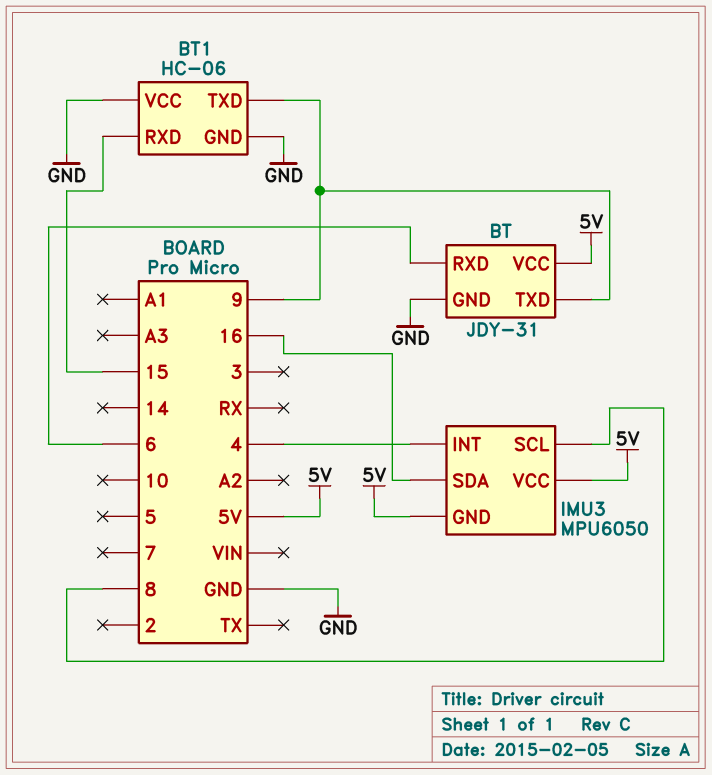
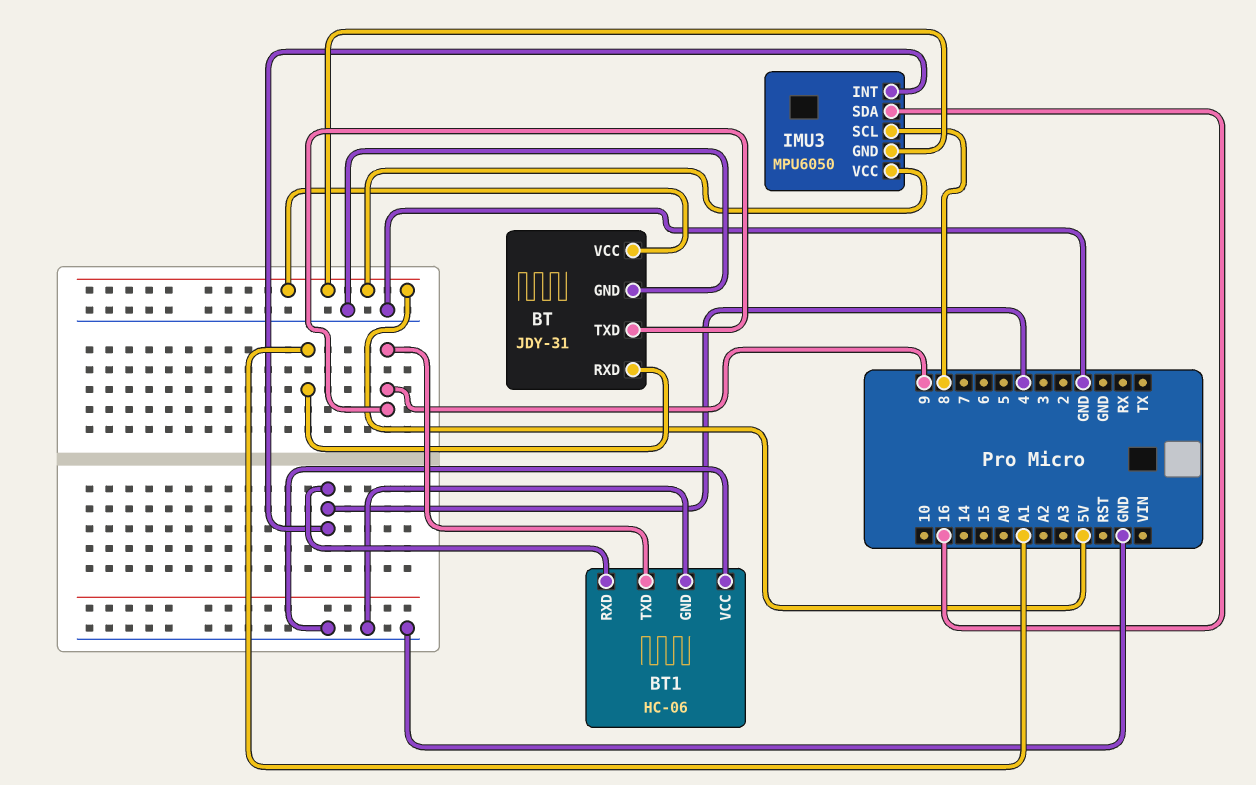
BT pin RXD: 6 -> A1
BT1 pin RXD: 15 -> 4

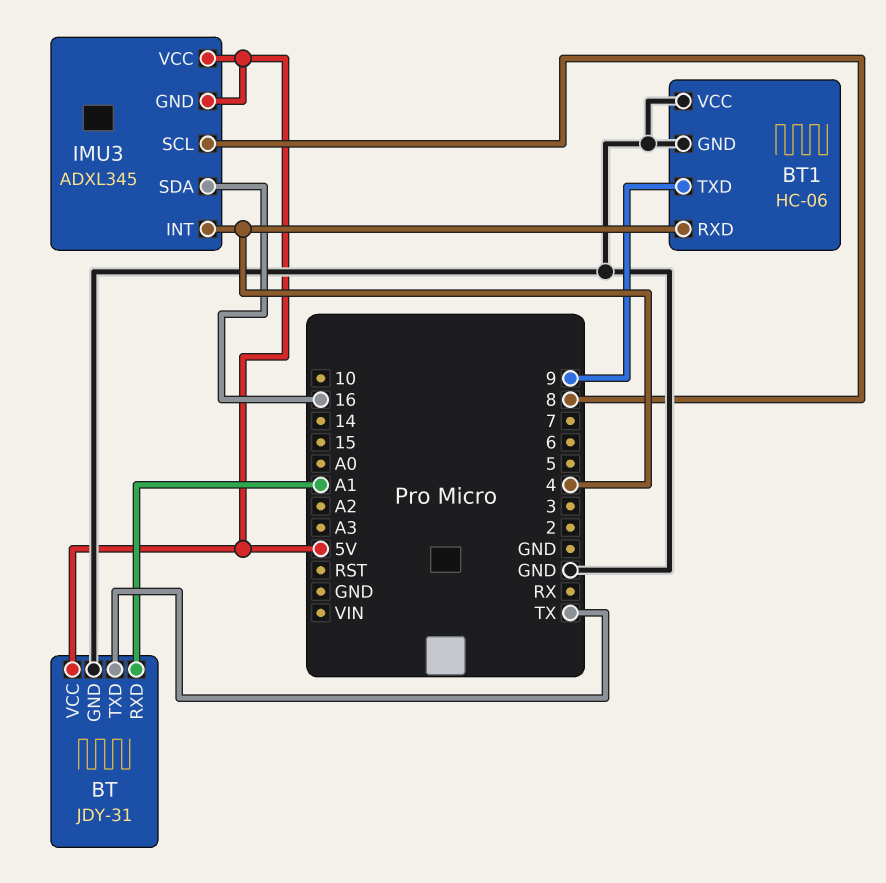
BT pin TXD: 9 -> TX
IMU3: MPU6050 -> ADXL345

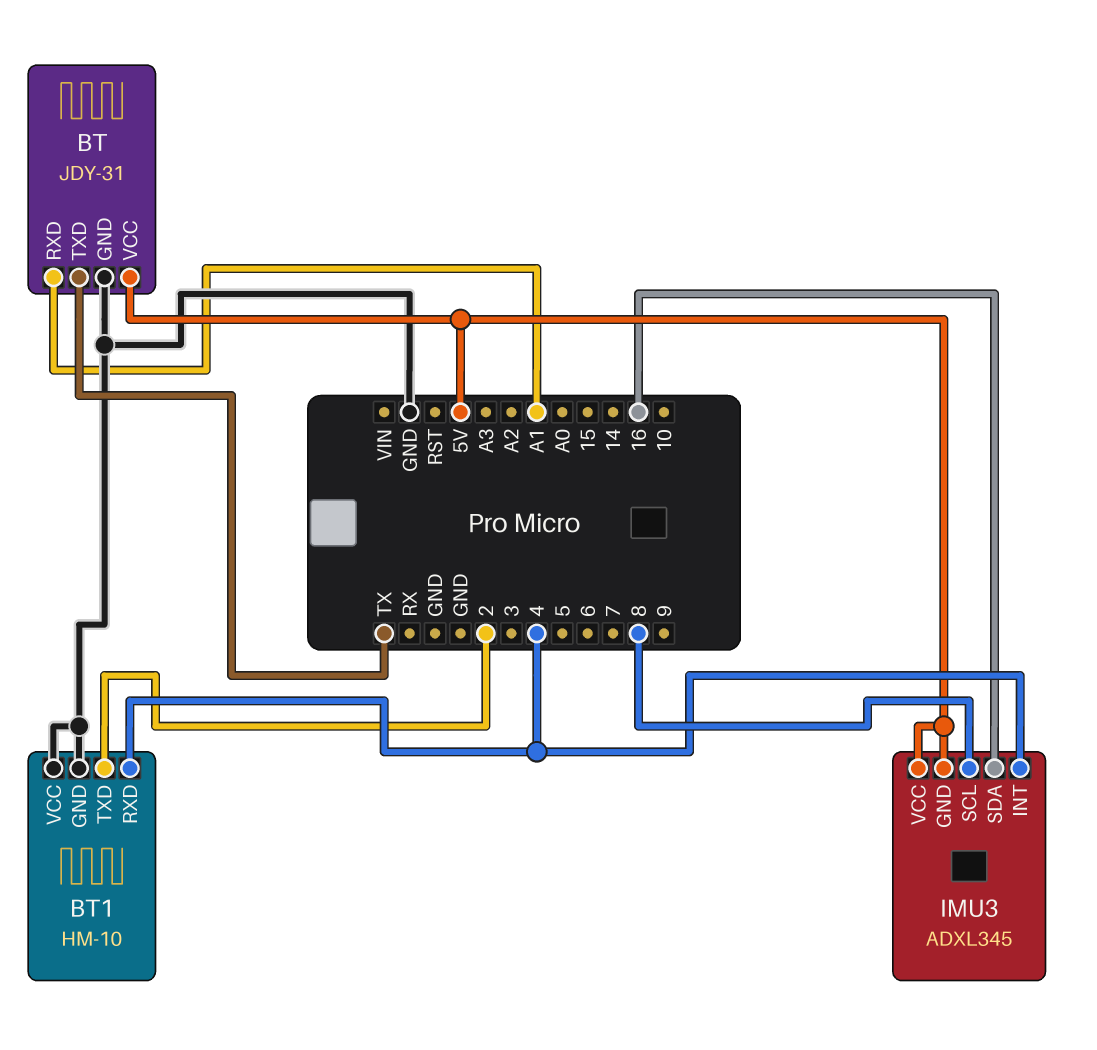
BT1: HC-06 -> HM-10
BT1 pin TXD: 9 -> 2

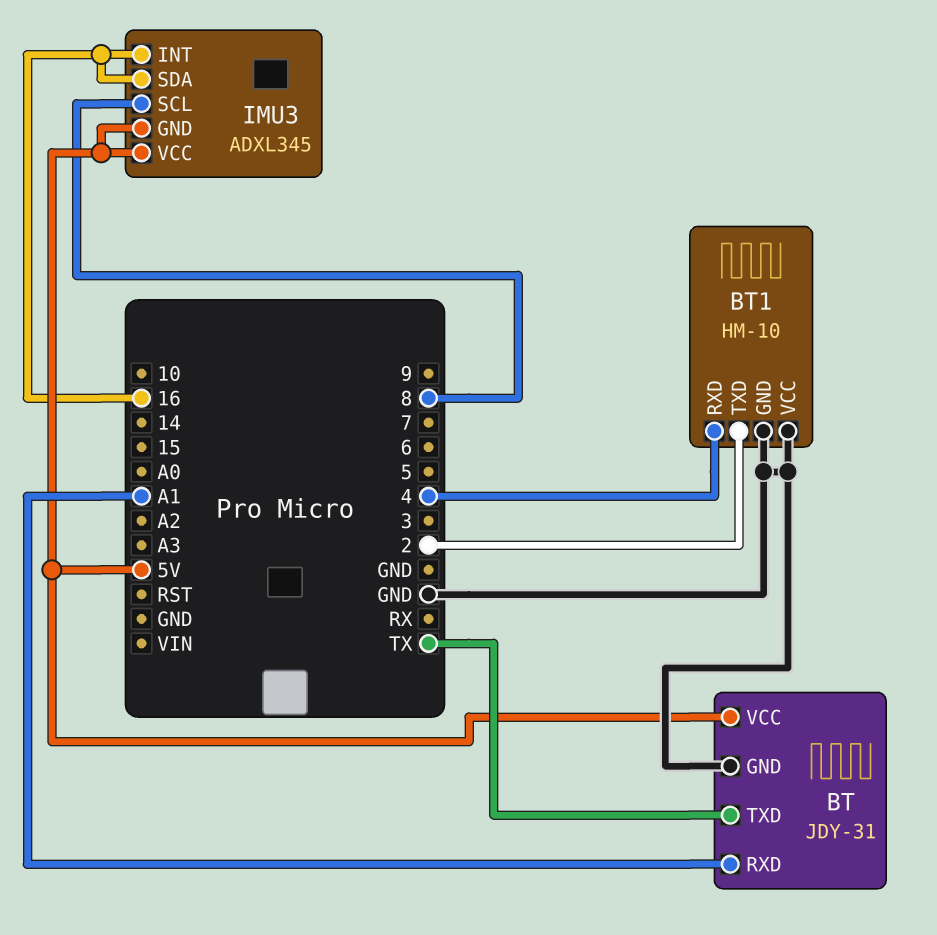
IMU3 pin INT: 4 -> 16

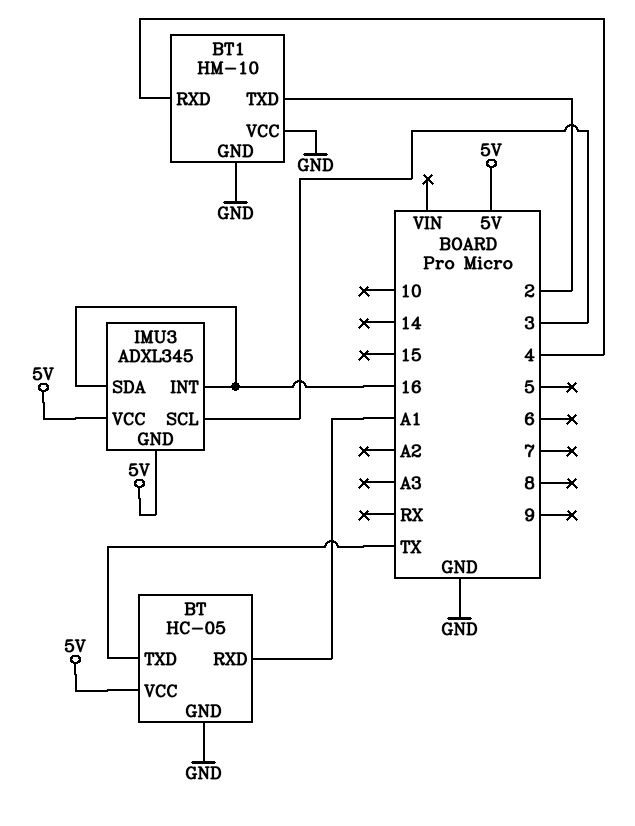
BT: JDY-31 -> HC-05
IMU3 pin SCL: 8 -> 3

